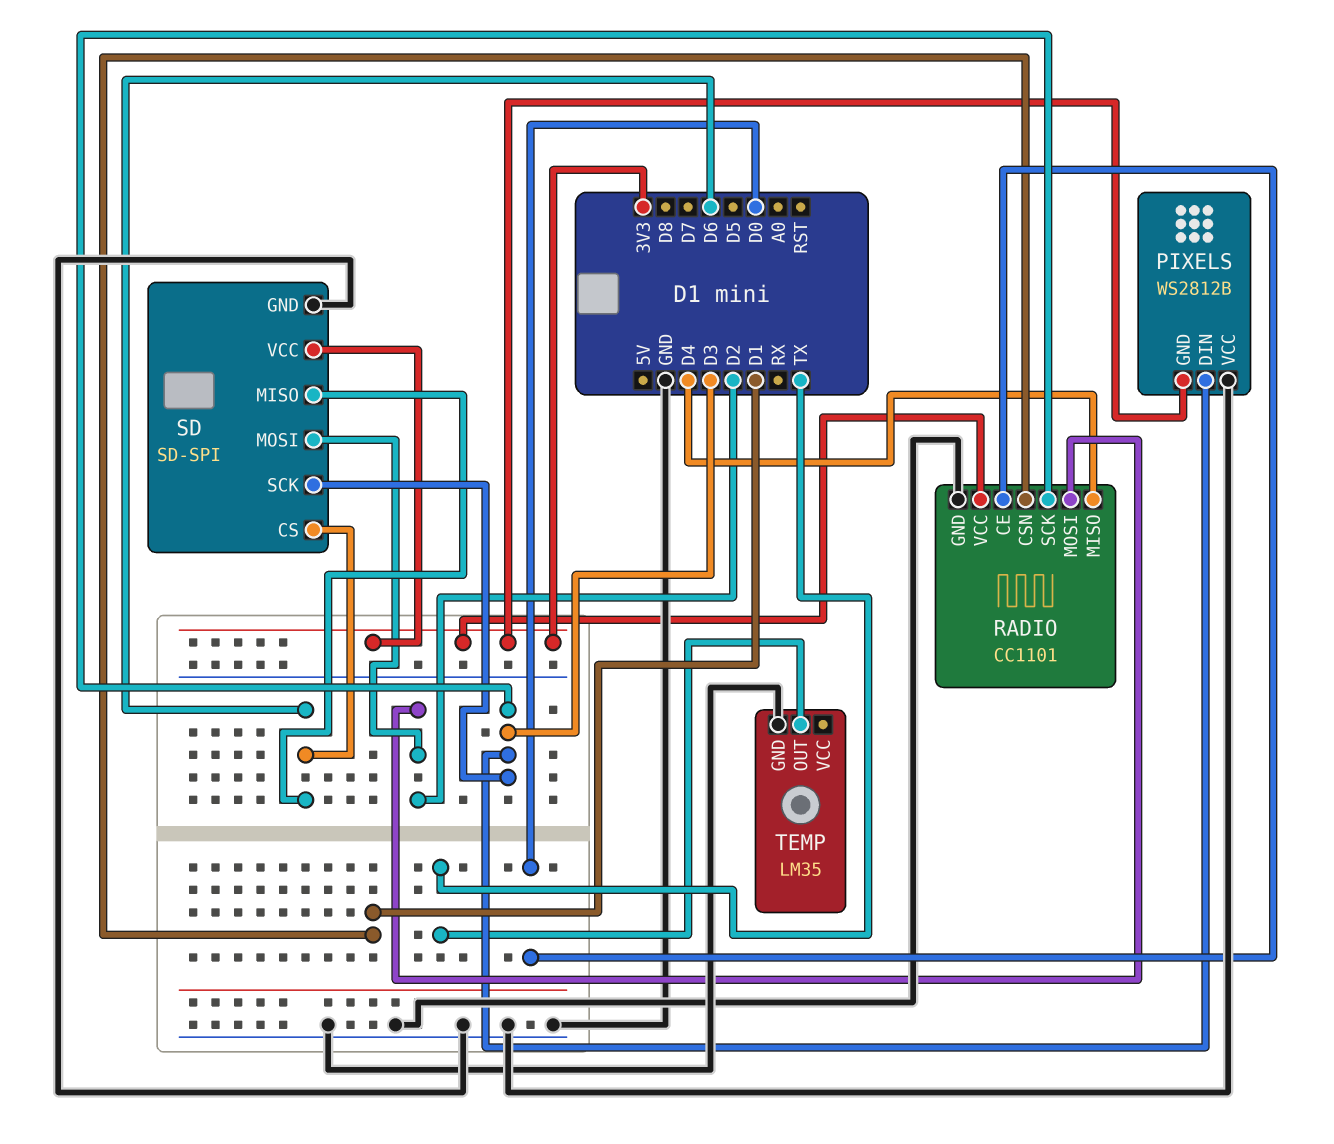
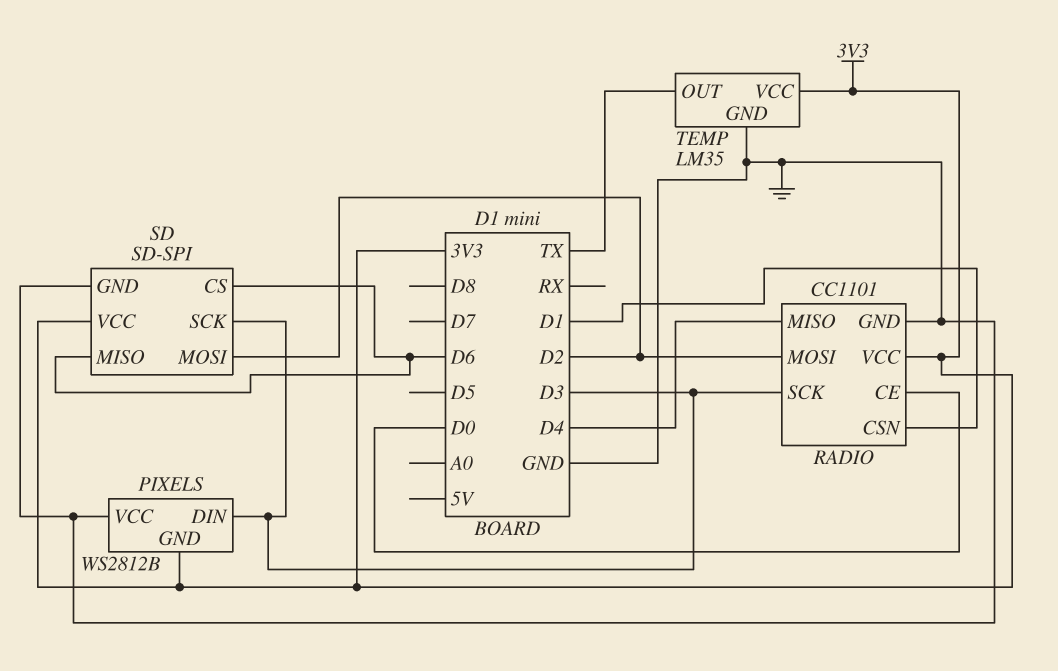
TEMP pin VCC: none -> 3V3

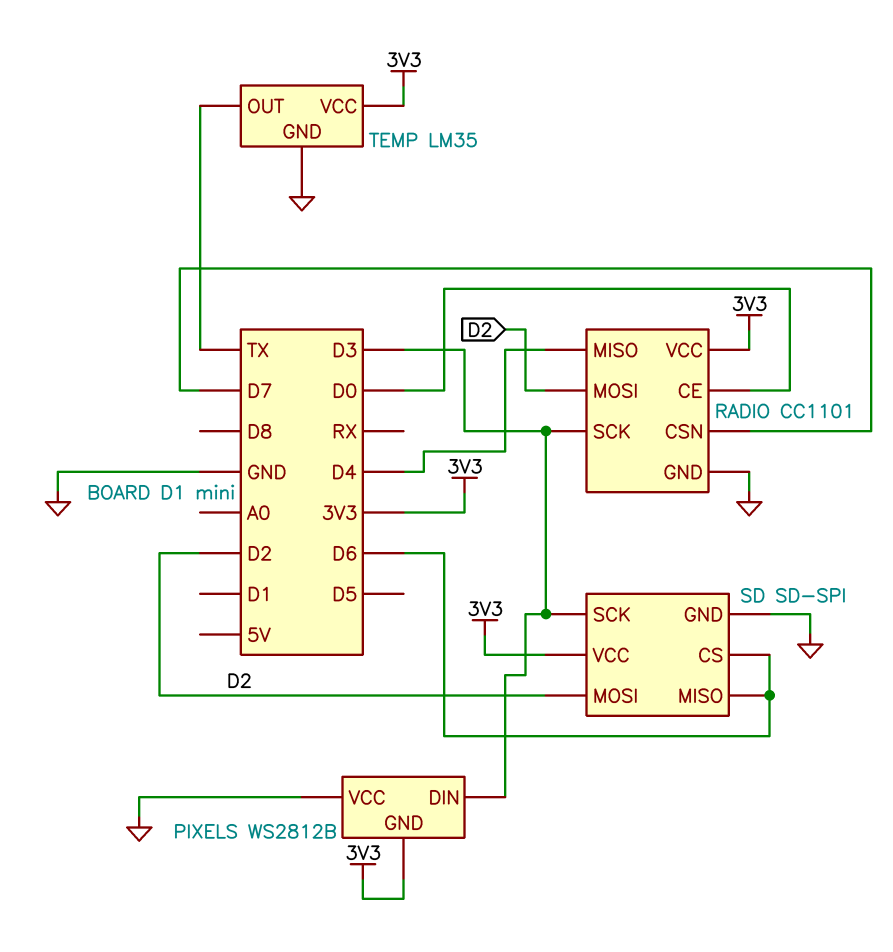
RADIO pin CSN: D1 -> D7

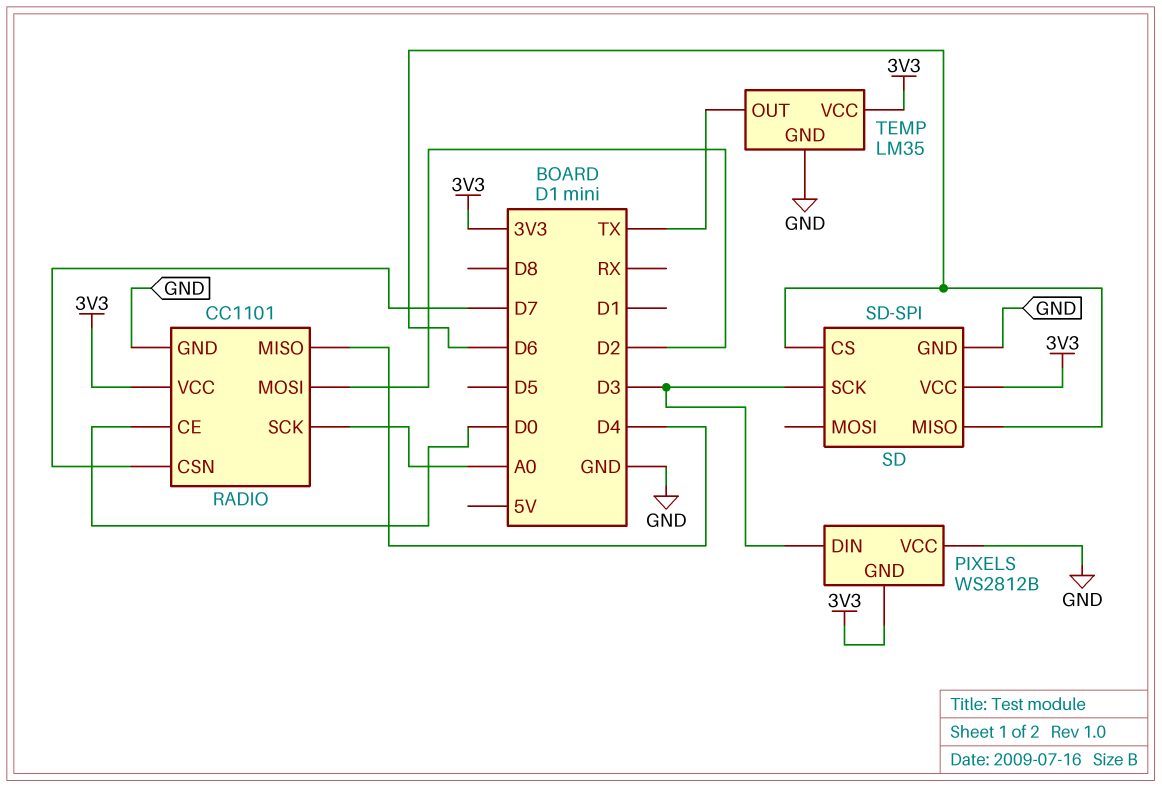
RADIO pin SCK: D3 -> A0
SD pin MOSI: D2 -> none

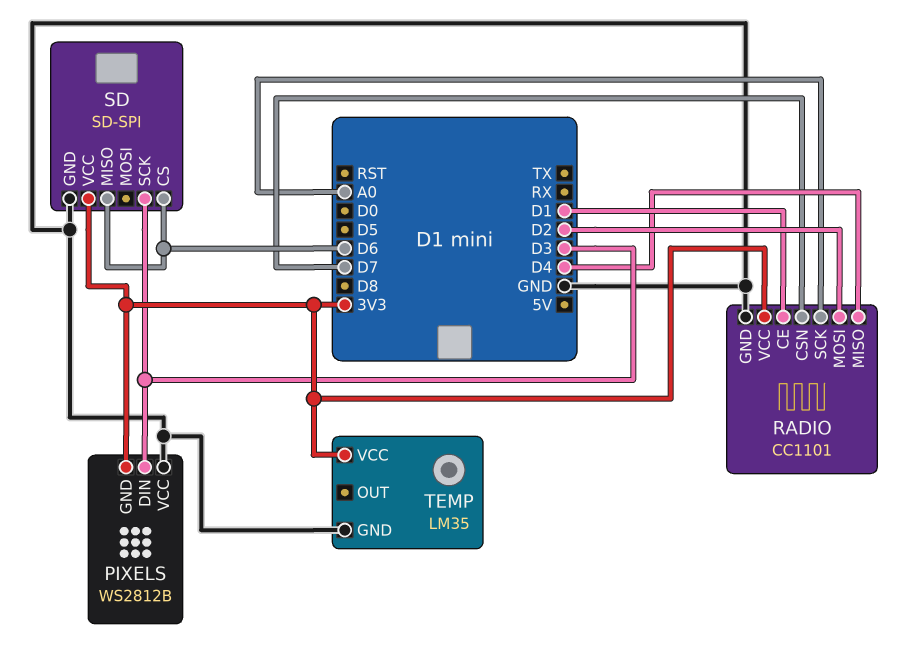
RADIO pin CE: D0 -> D1
TEMP pin OUT: TX -> none

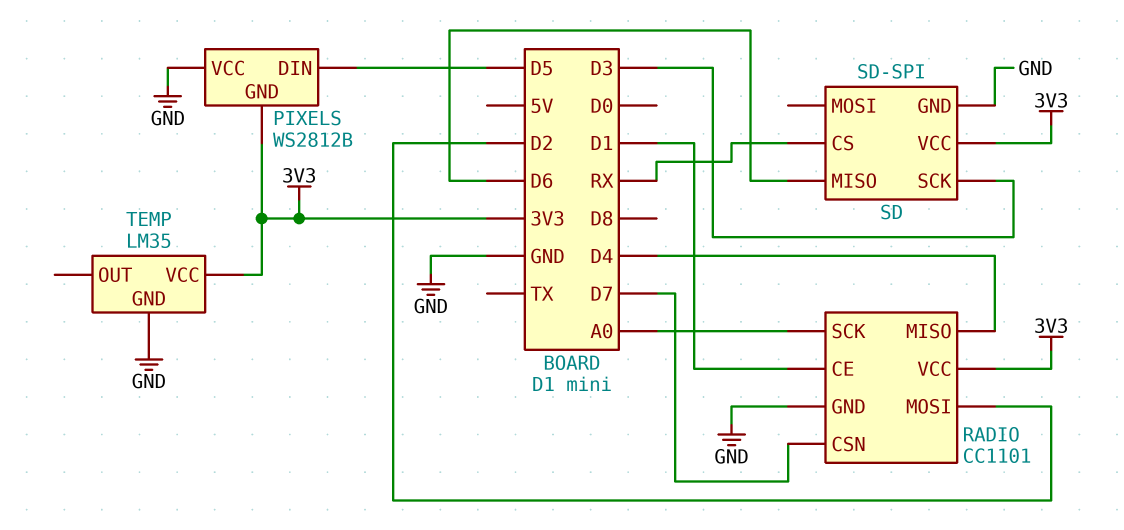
PIXELS pin DIN: D3 -> D5
SD pin CS: D6 -> RX

